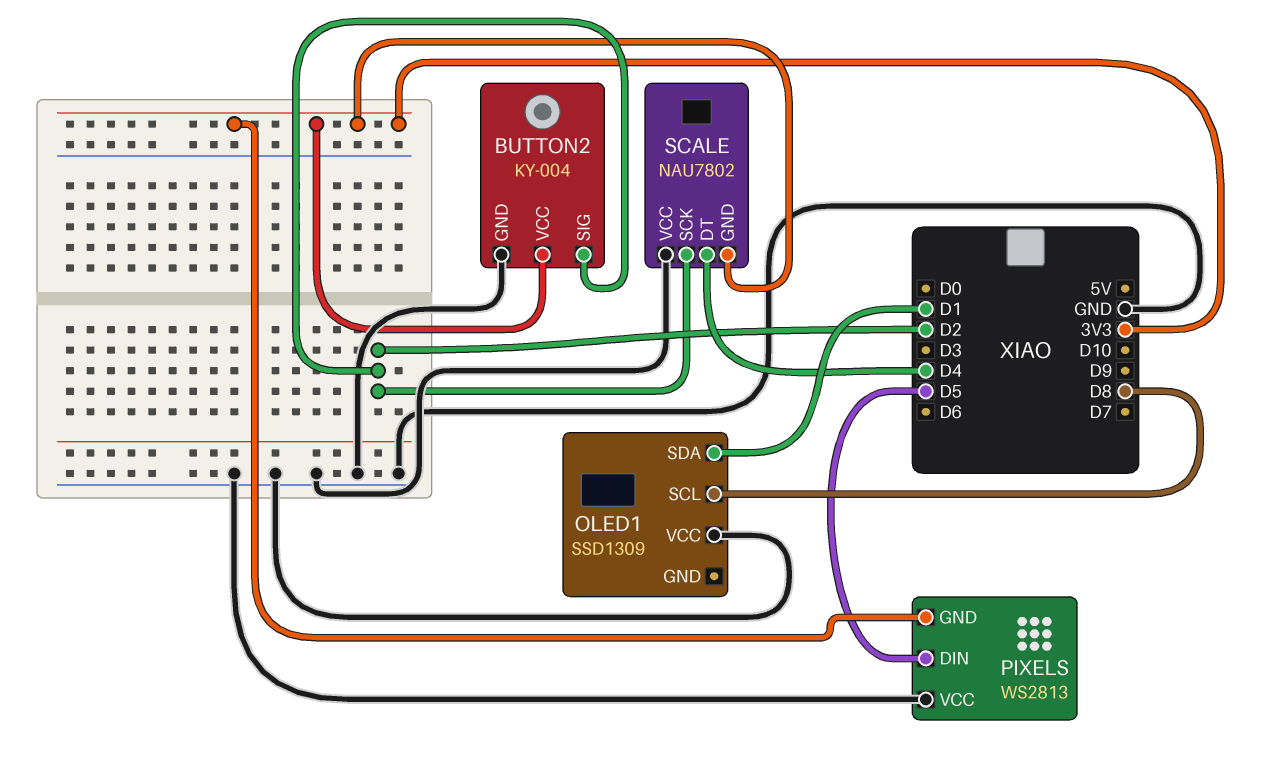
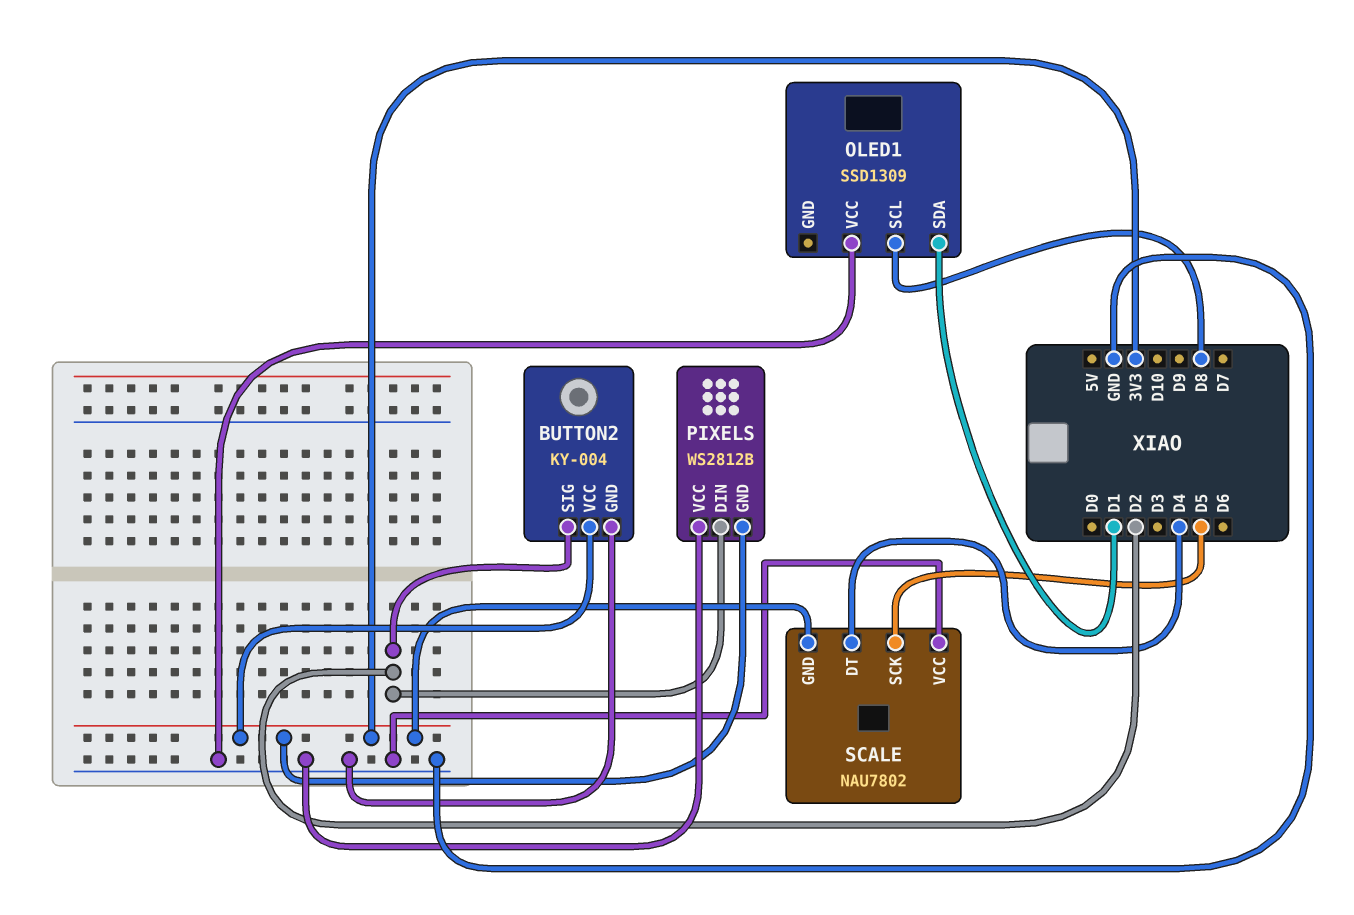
PIXELS: WS2813 -> WS2812B
PIXELS pin DIN: D5 -> D2
SCALE pin SCK: D2 -> D5

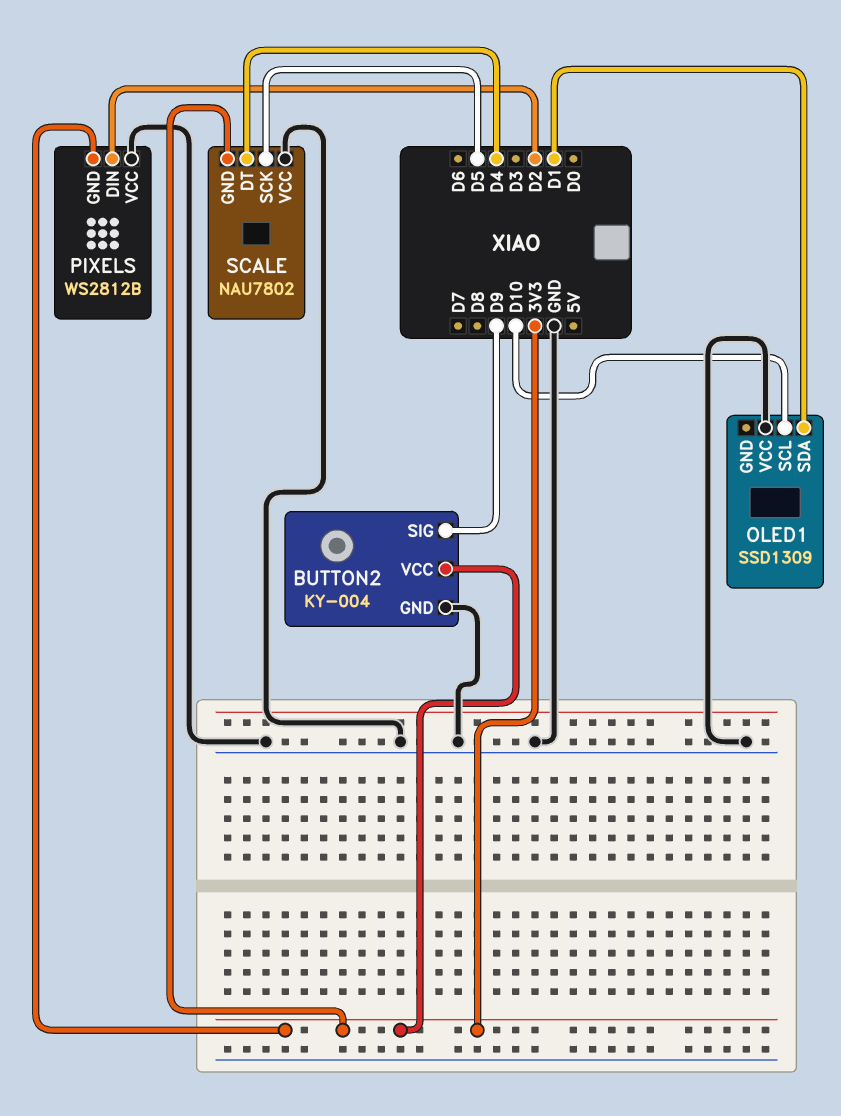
BUTTON2 pin SIG: D2 -> D9
OLED1 pin SCL: D8 -> D10

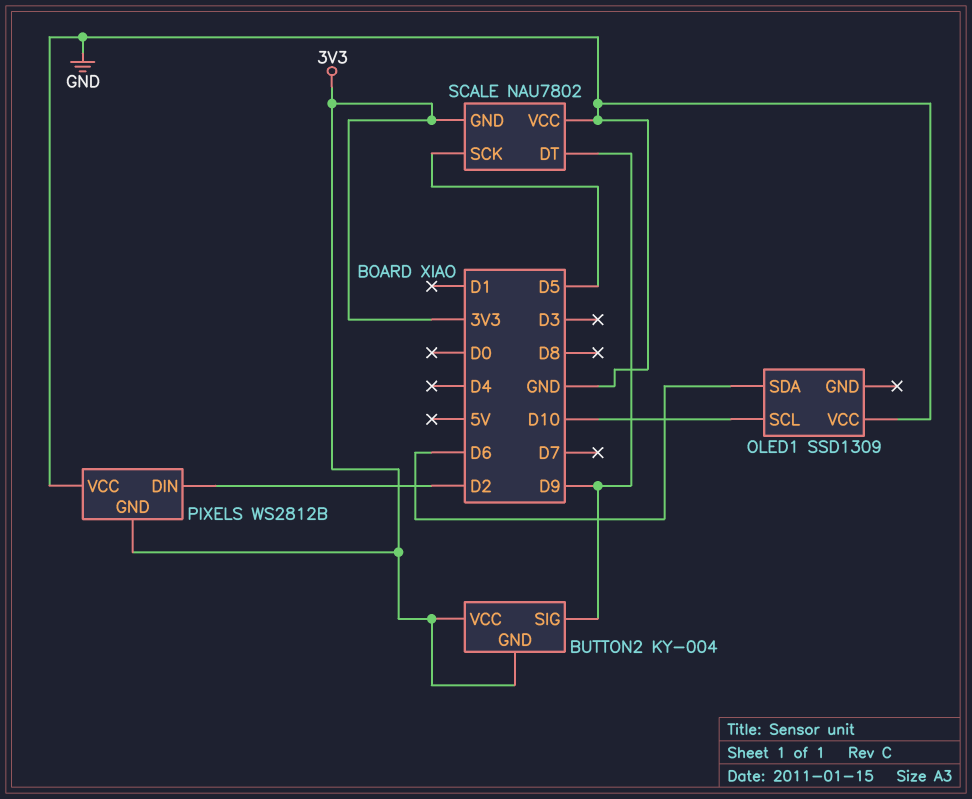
BUTTON2 pin GND: GND -> 3V3
OLED1 pin SDA: D1 -> D6
SCALE pin DT: D4 -> D9

